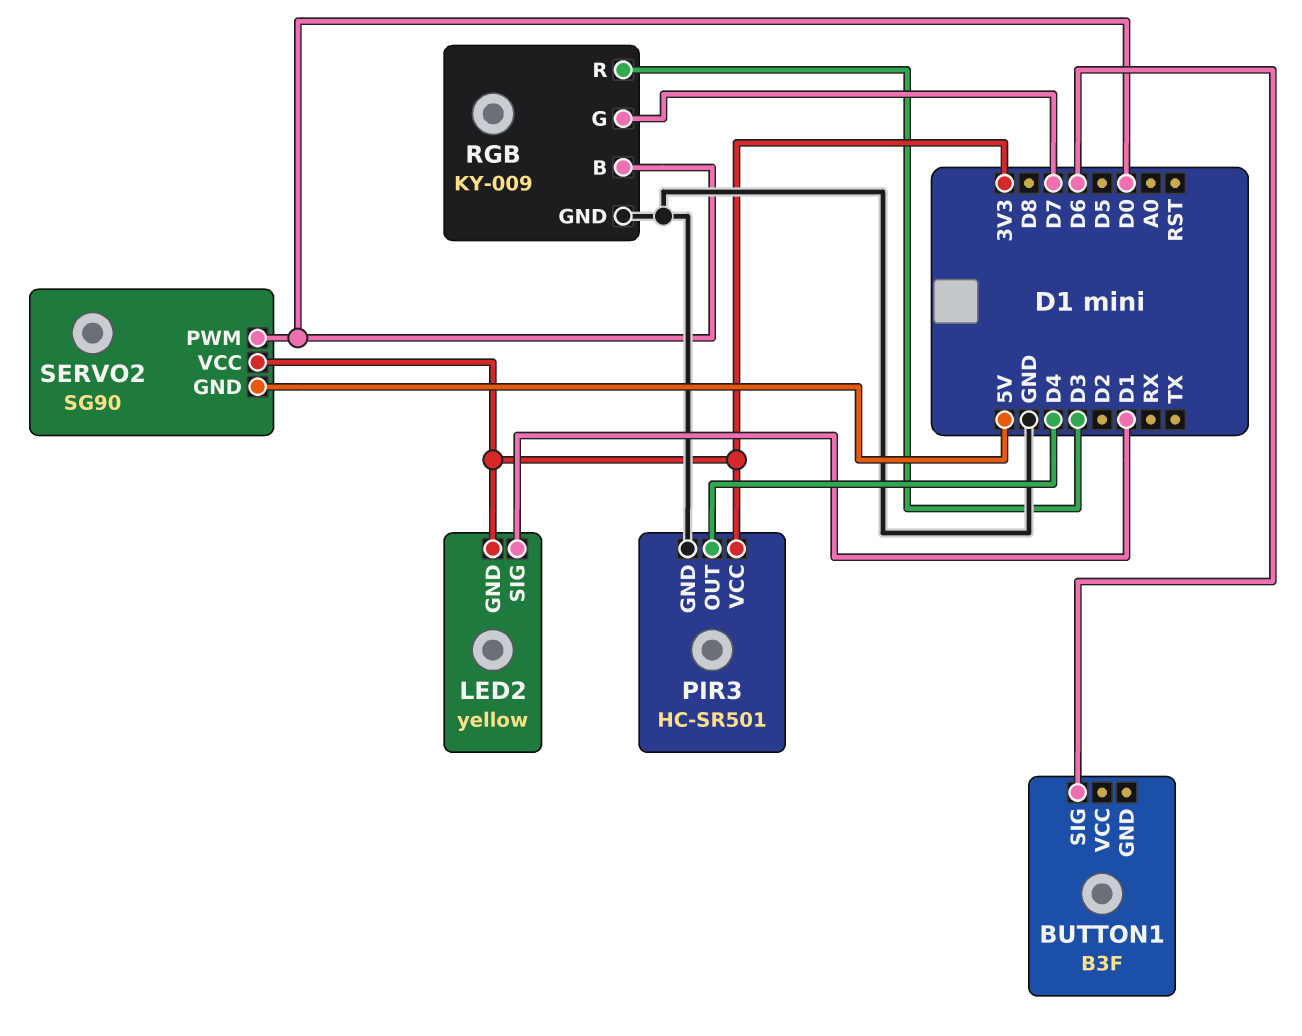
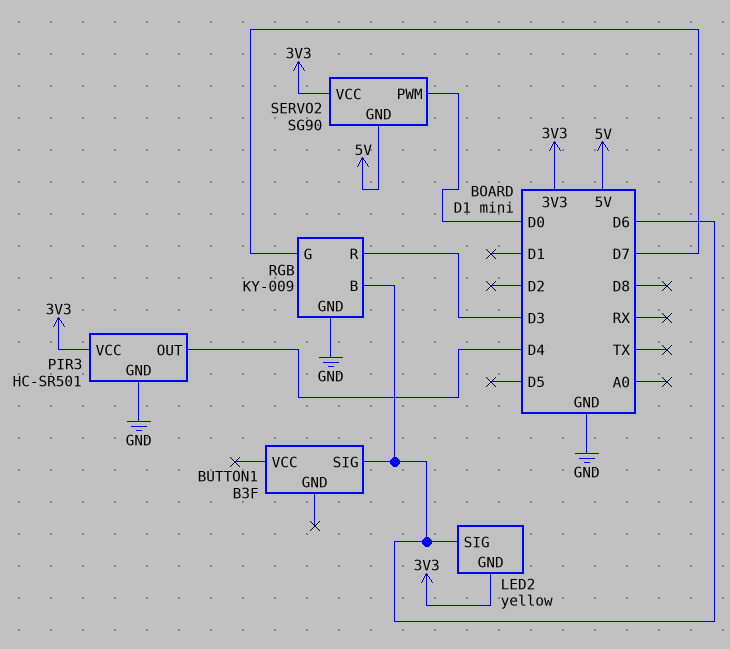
LED2 pin SIG: D1 -> D6
RGB pin B: D0 -> D6

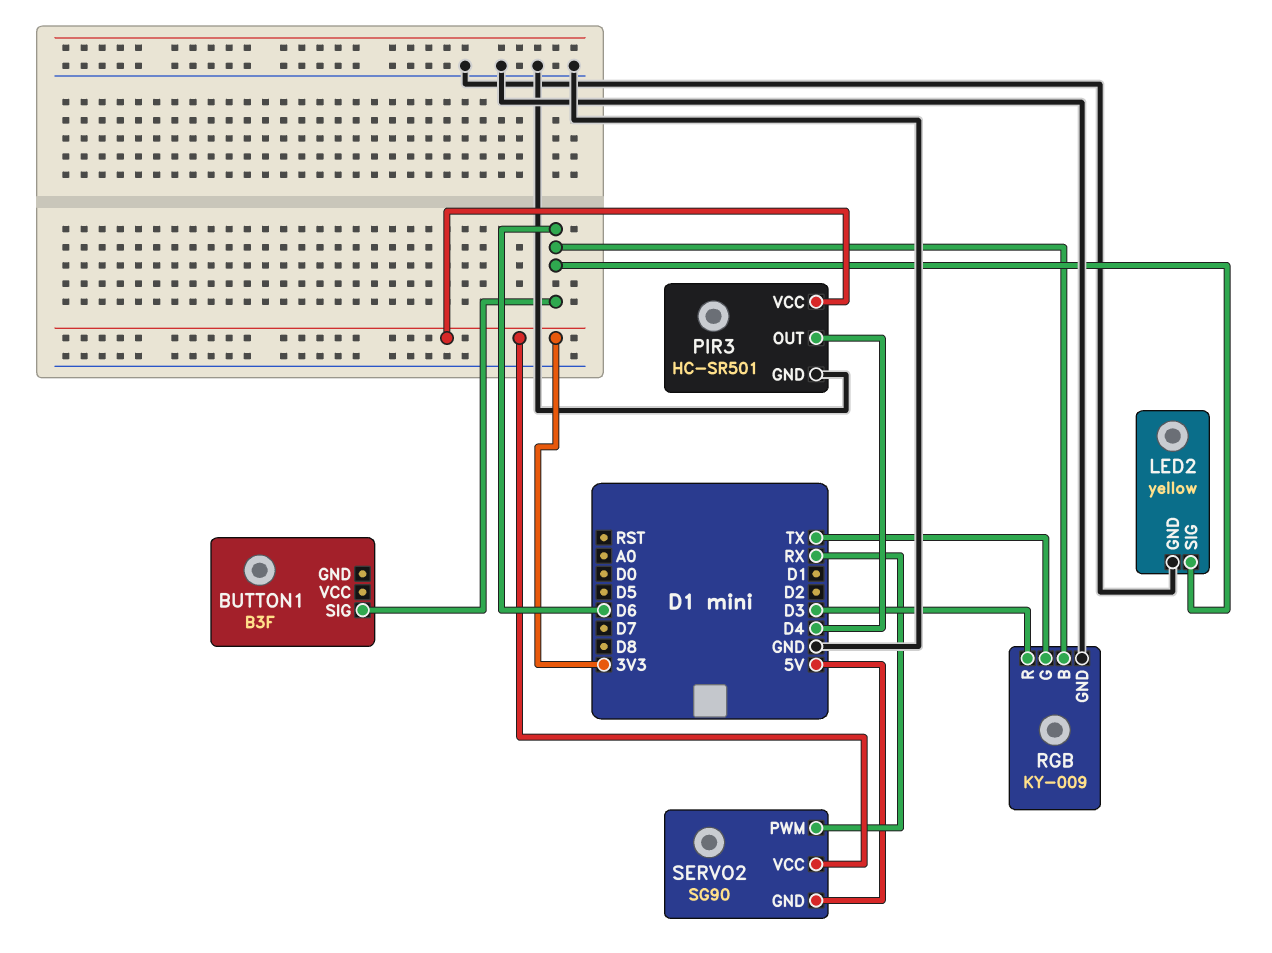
LED2 pin GND: 3V3 -> GND
RGB pin G: D7 -> TX
SERVO2 pin PWM: D0 -> RX

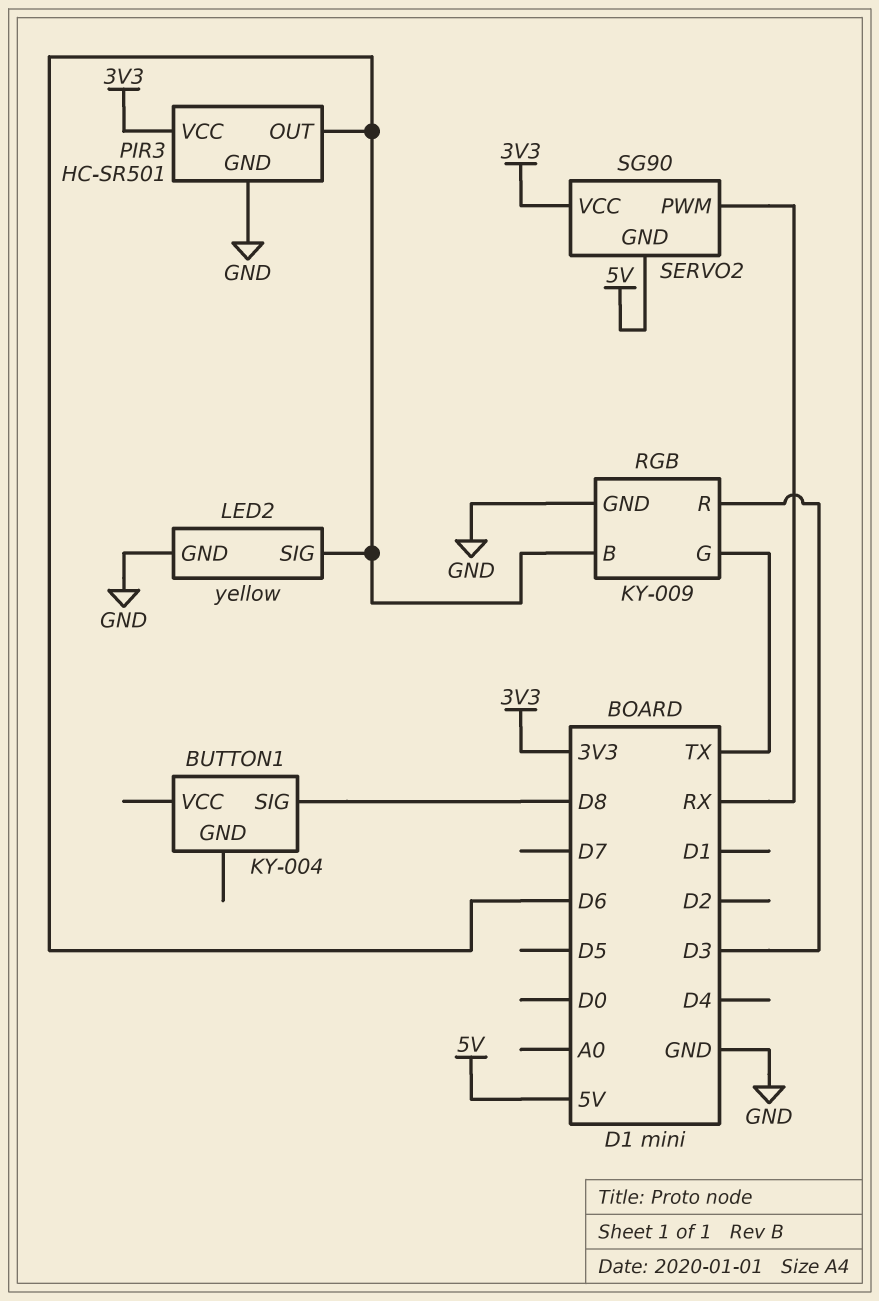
BUTTON1: B3F -> KY-004
BUTTON1 pin SIG: D6 -> D8
PIR3 pin OUT: D4 -> D6

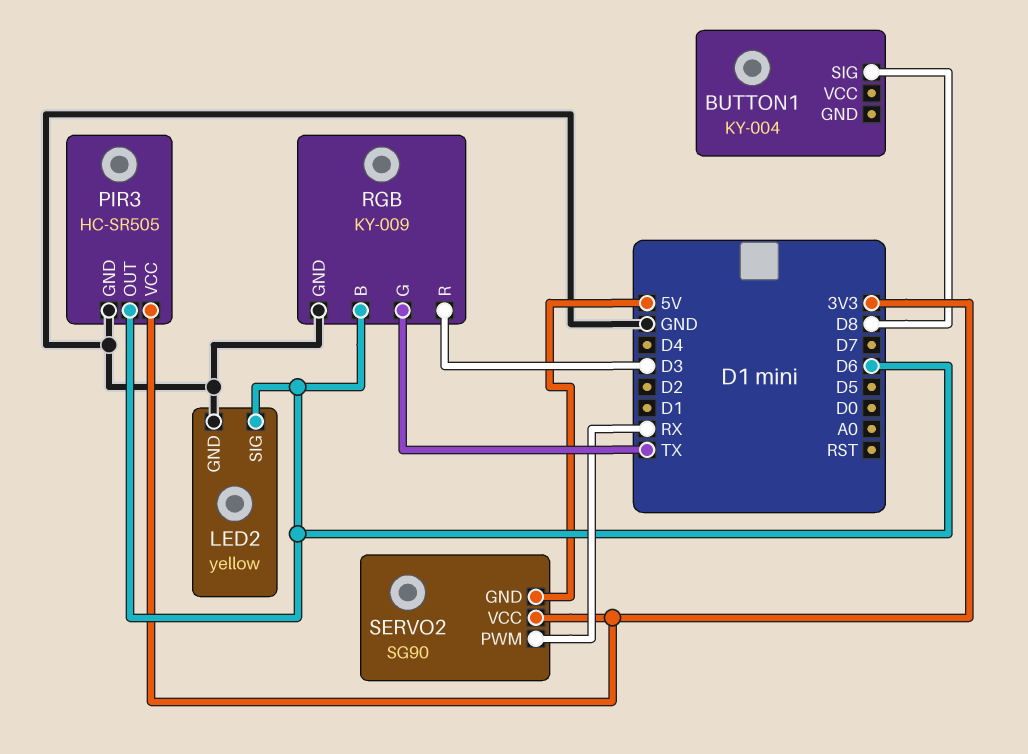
PIR3: HC-SR501 -> HC-SR505

